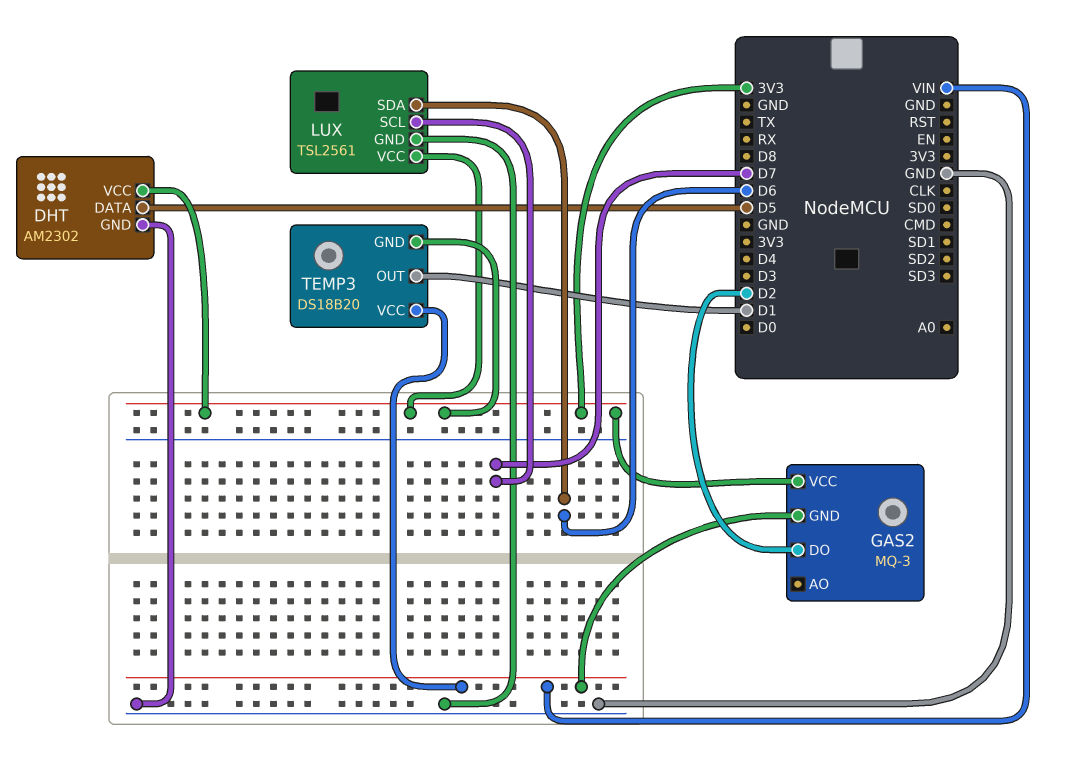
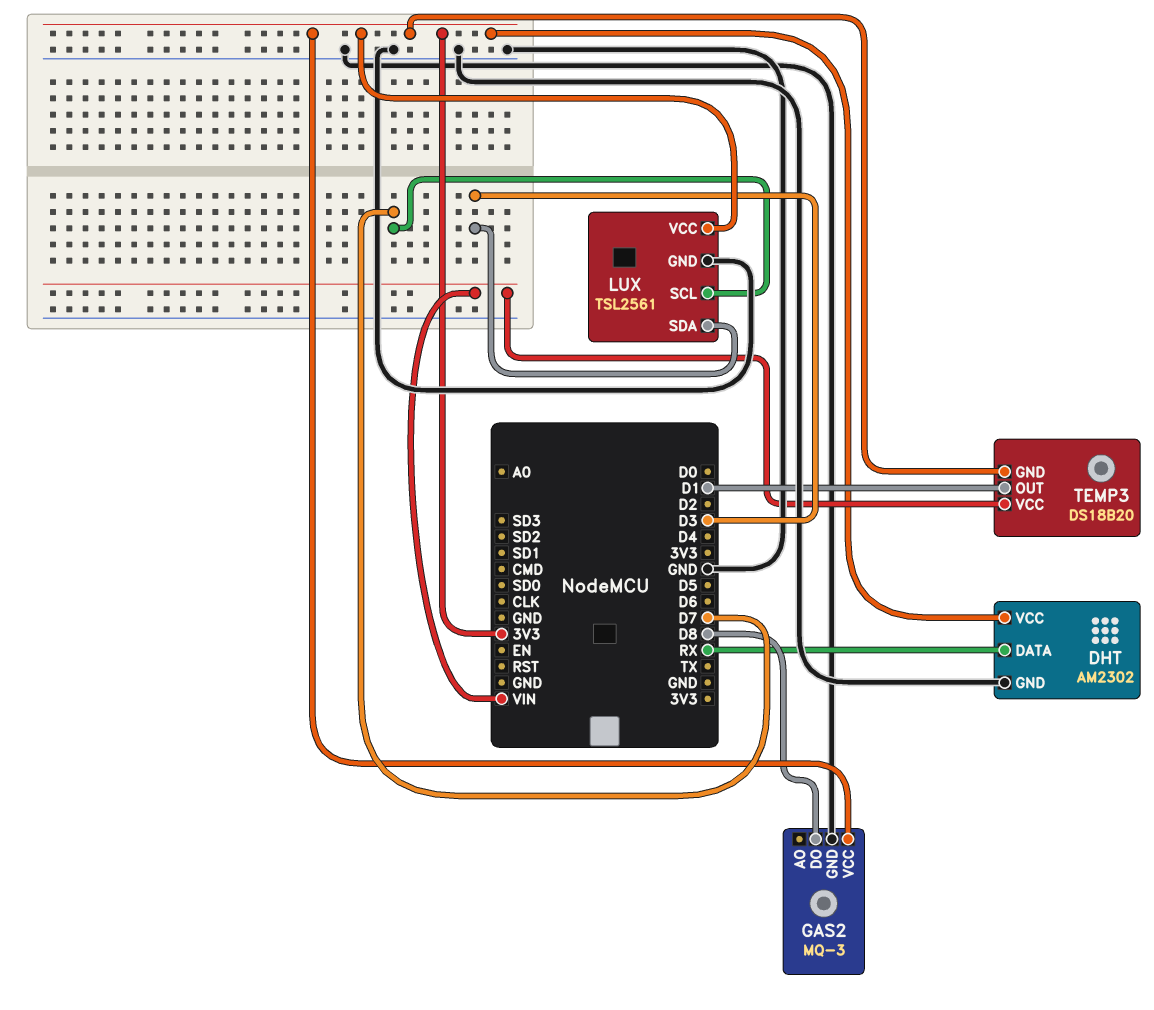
DHT pin DATA: D5 -> RX
GAS2 pin DO: D2 -> D8
GAS2 pin GND: VIN -> GND
LUX pin SDA: D6 -> D3

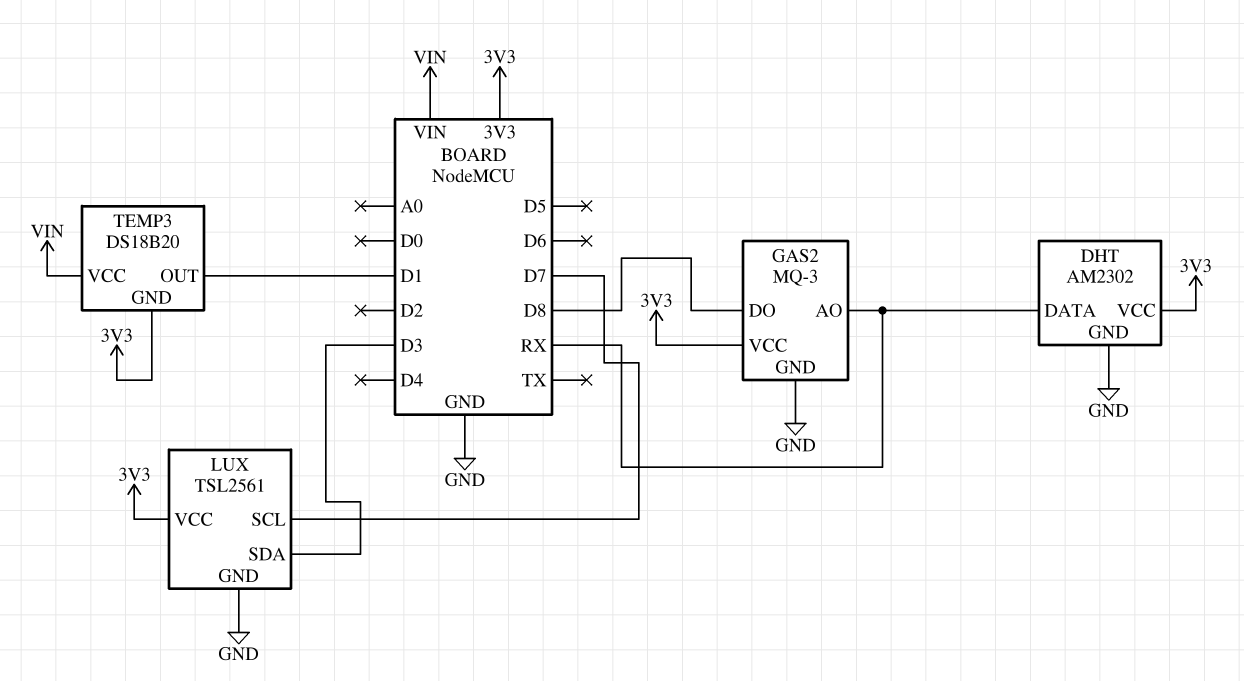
GAS2 pin AO: none -> RX

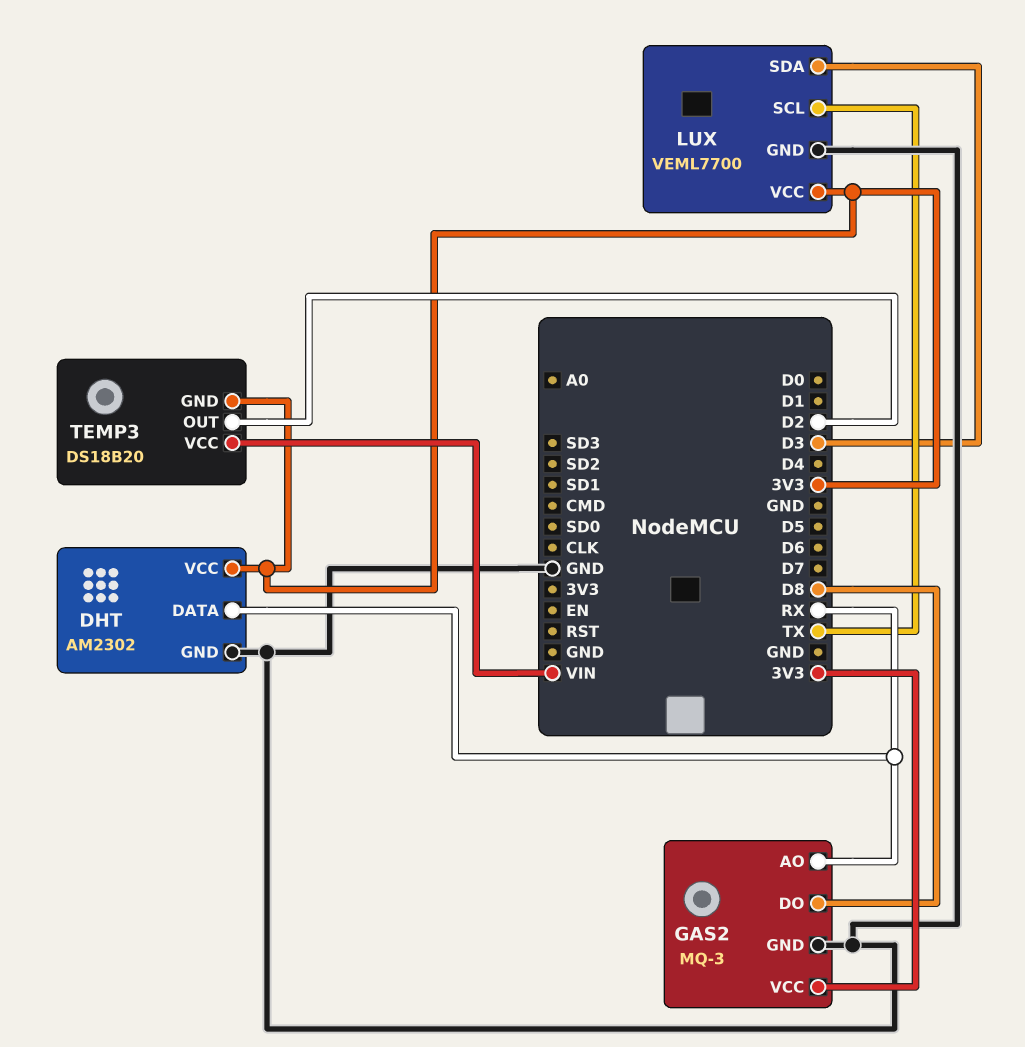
LUX: TSL2561 -> VEML7700
LUX pin SCL: D7 -> TX
TEMP3 pin OUT: D1 -> D2

